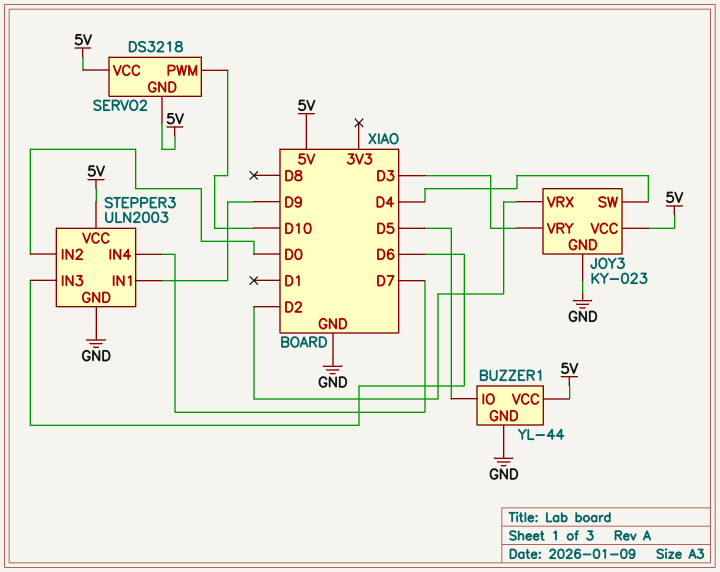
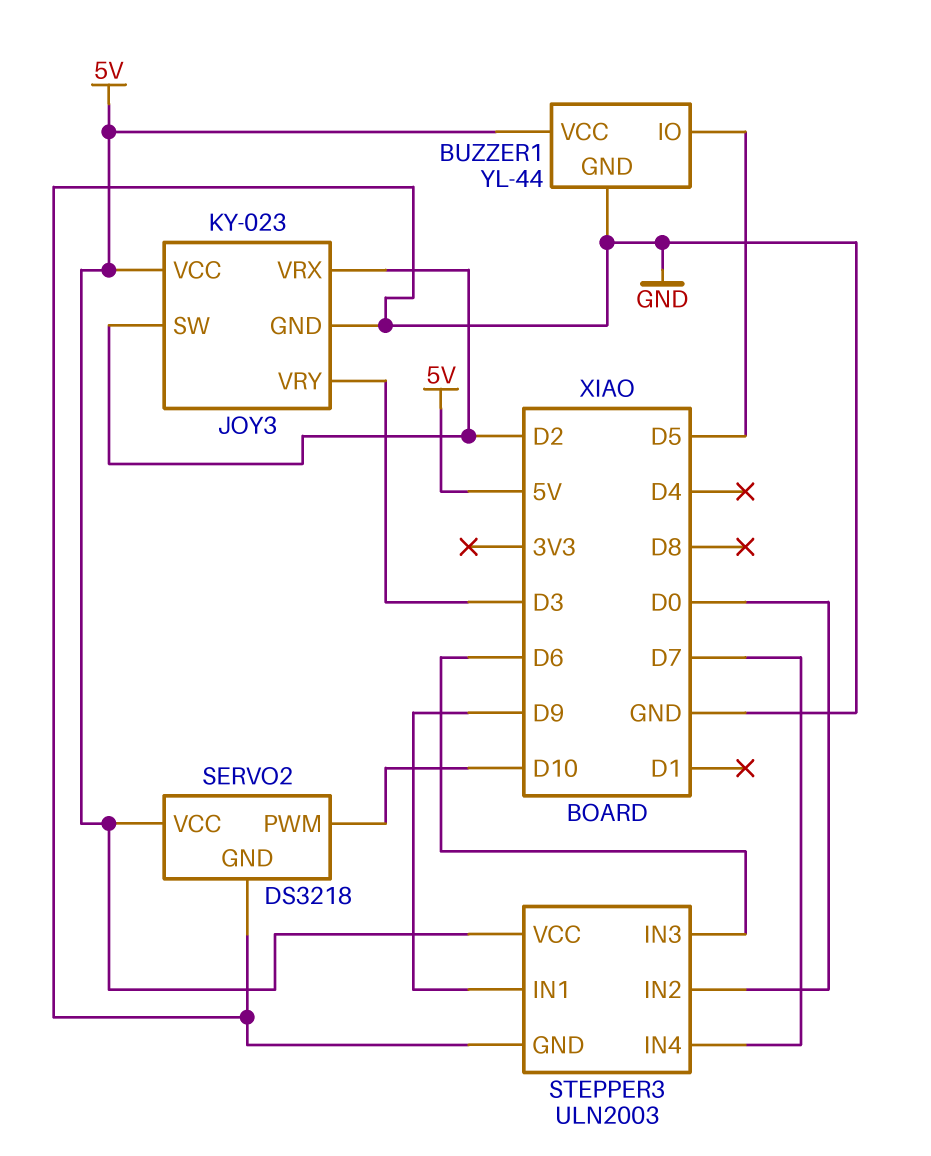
JOY3 pin SW: D4 -> D2
SERVO2 pin GND: 5V -> GND

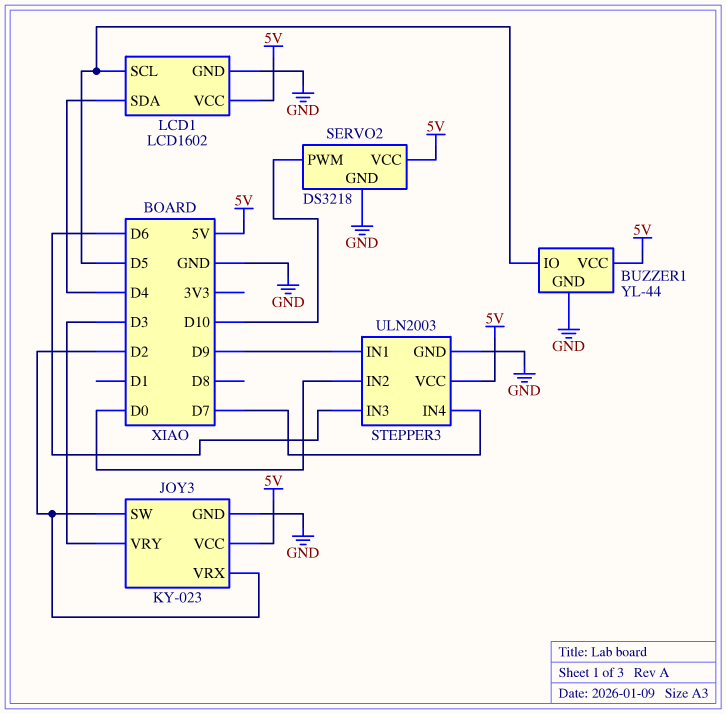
LCD1: none -> LCD1602
LCD1 pin GND: none -> GND
LCD1 pin SCL: none -> D5
LCD1 pin SDA: none -> D4
LCD1 pin VCC: none -> 5V

